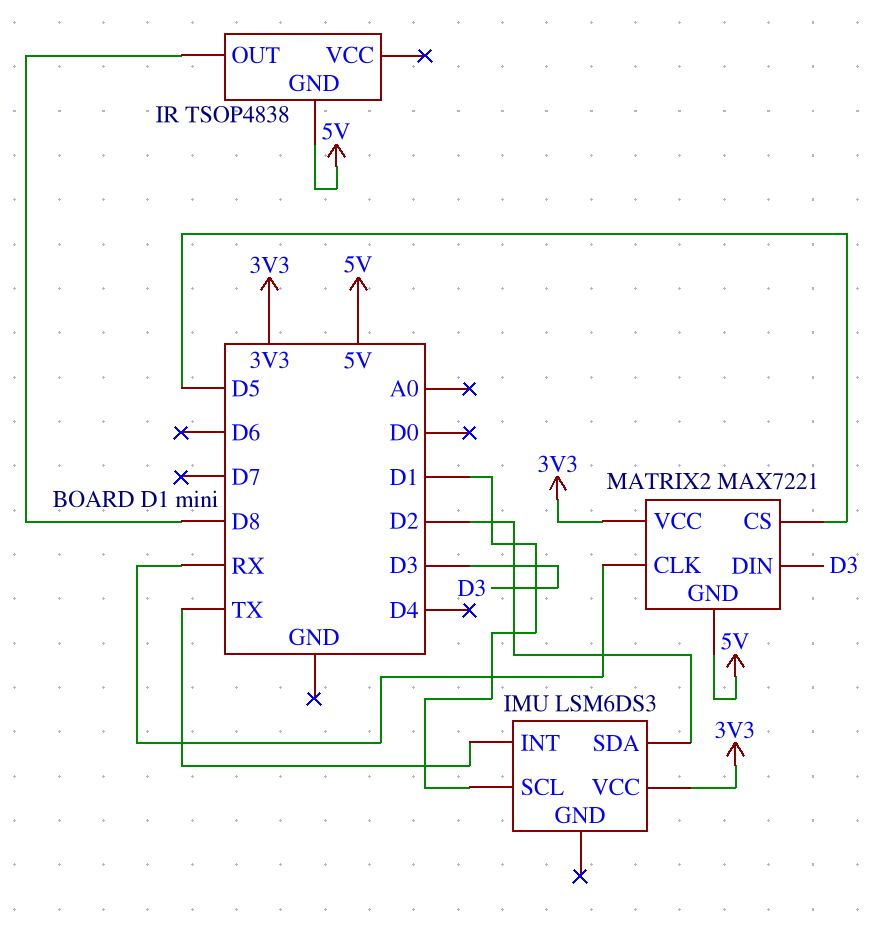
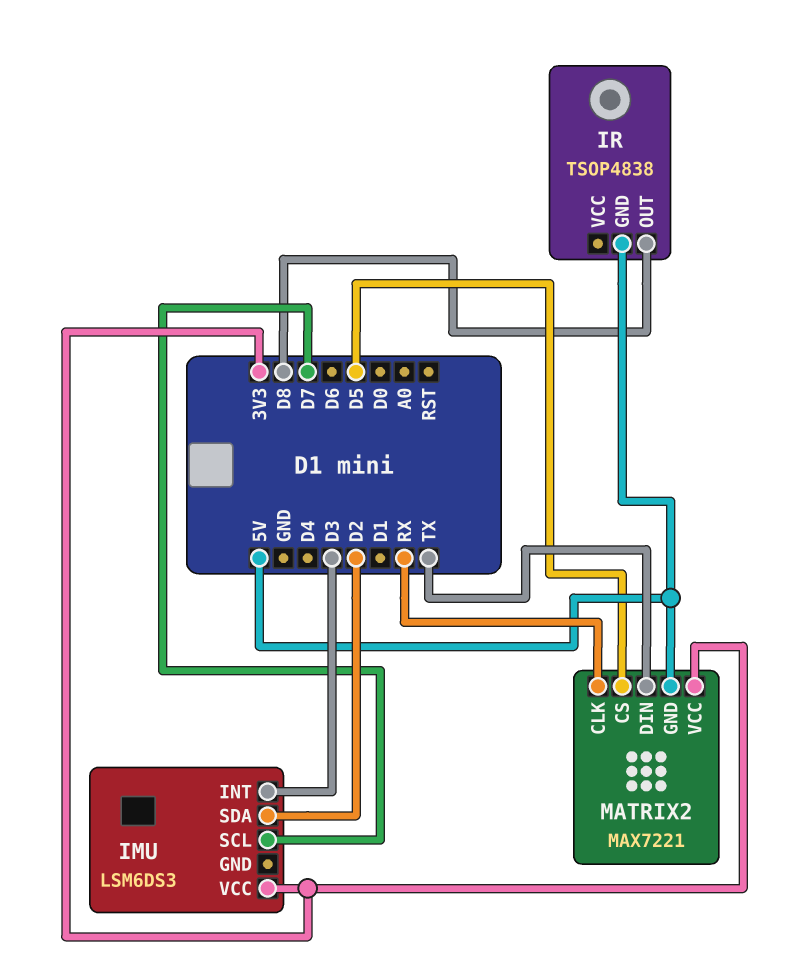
IMU pin INT: TX -> D3
IMU pin SCL: D1 -> D7
MATRIX2 pin DIN: D3 -> TX

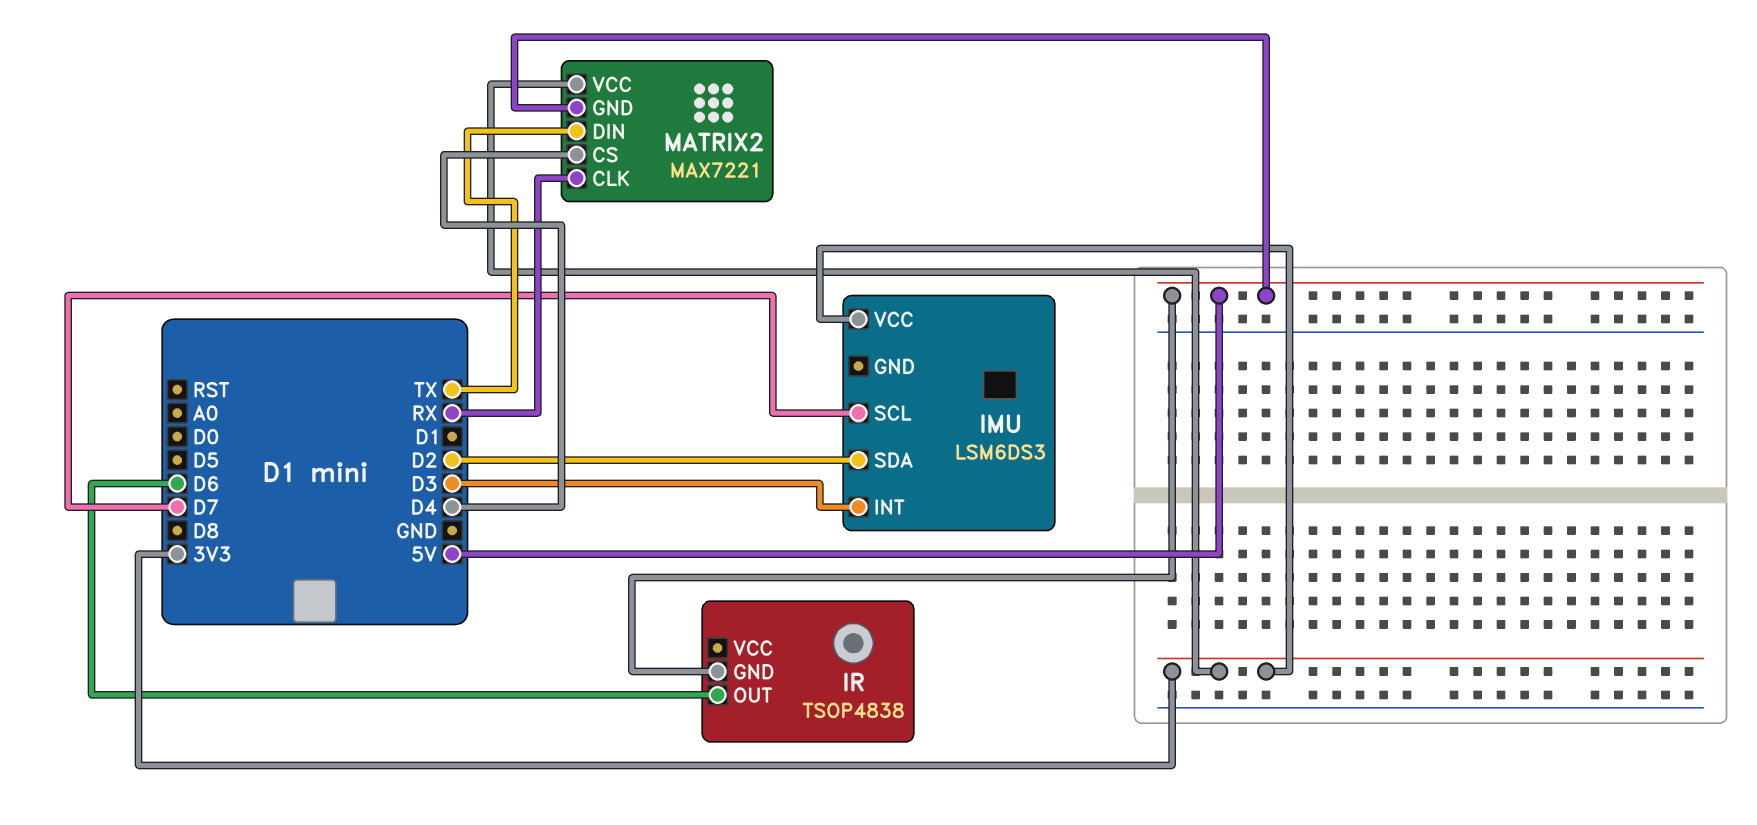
IR pin OUT: D8 -> D6
MATRIX2 pin CS: D5 -> D4

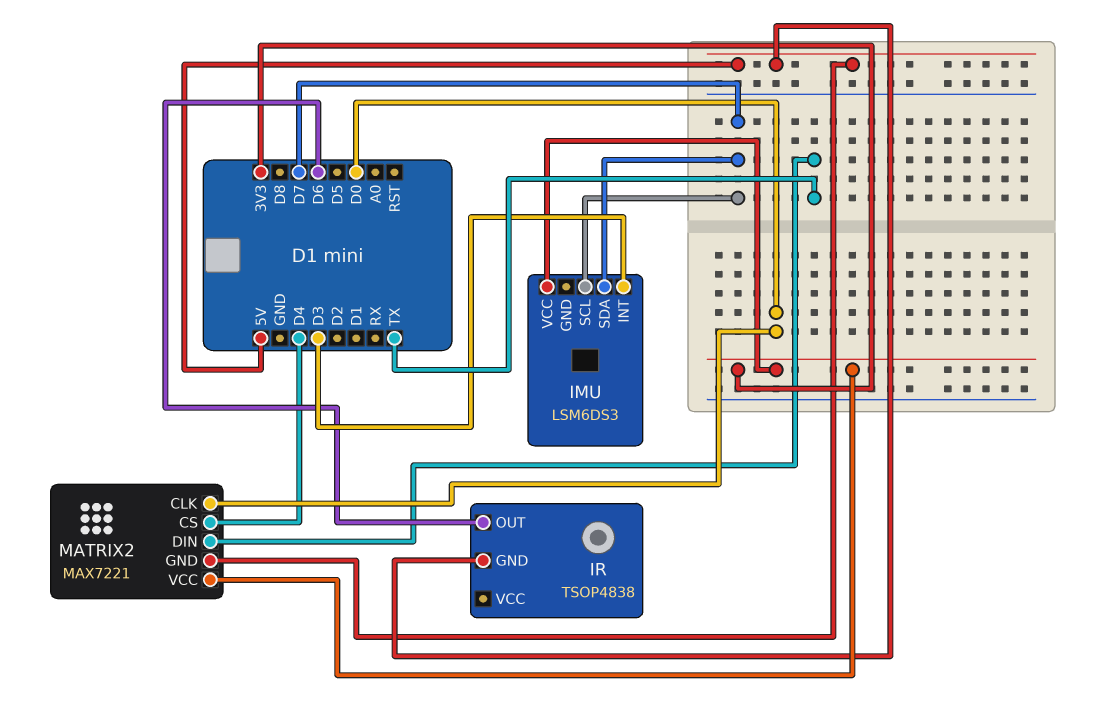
IMU pin SDA: D2 -> D7
MATRIX2 pin CLK: RX -> D0

